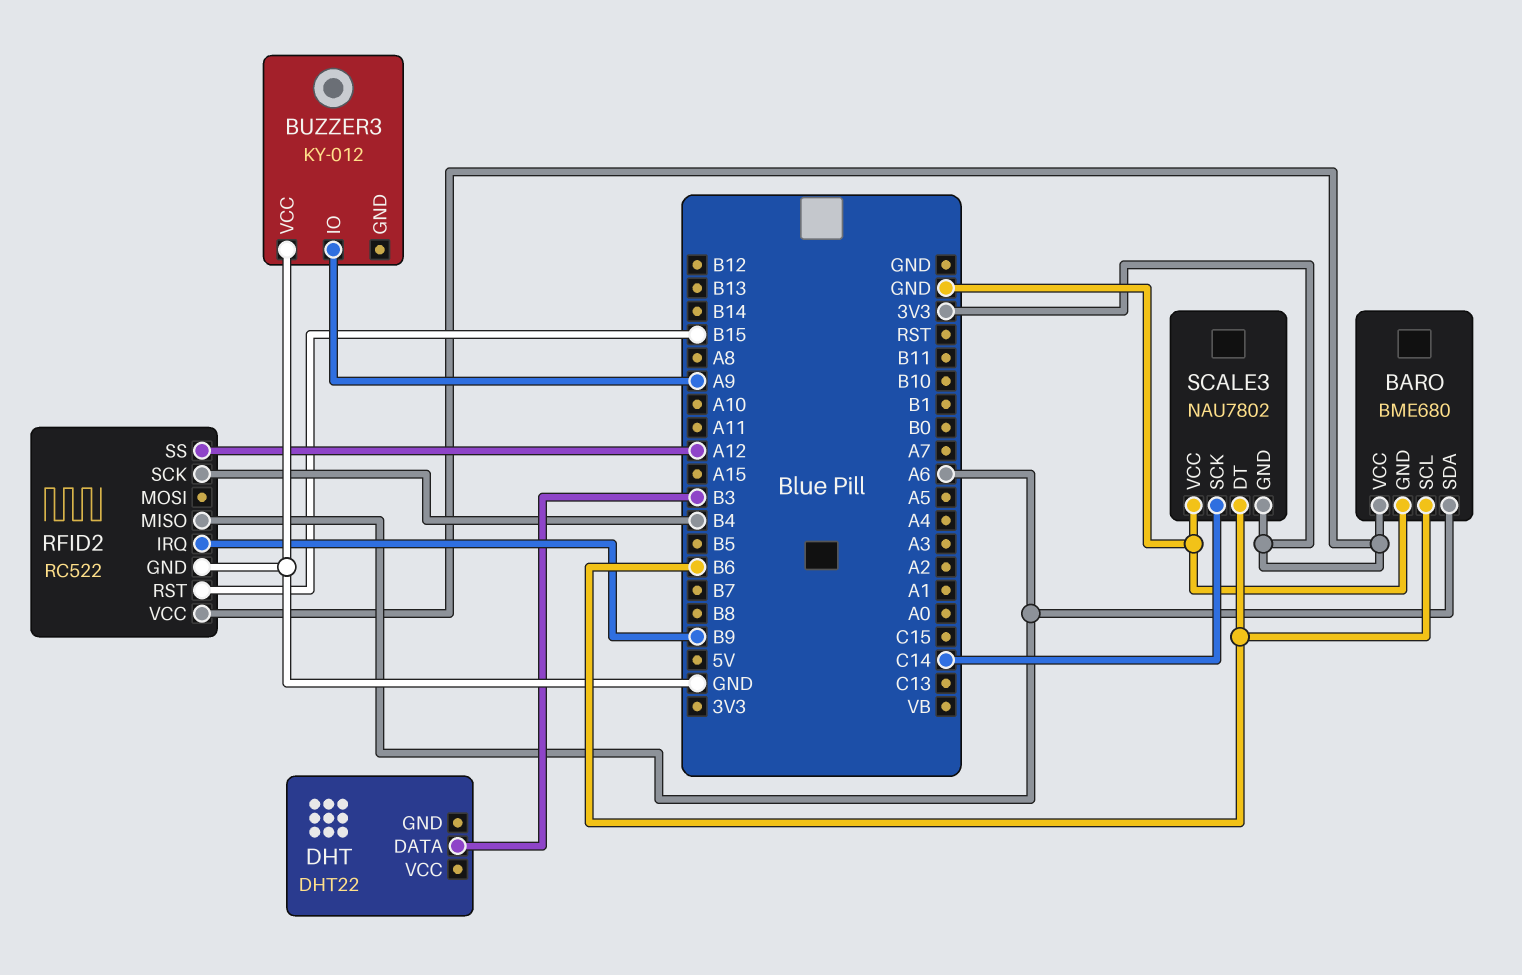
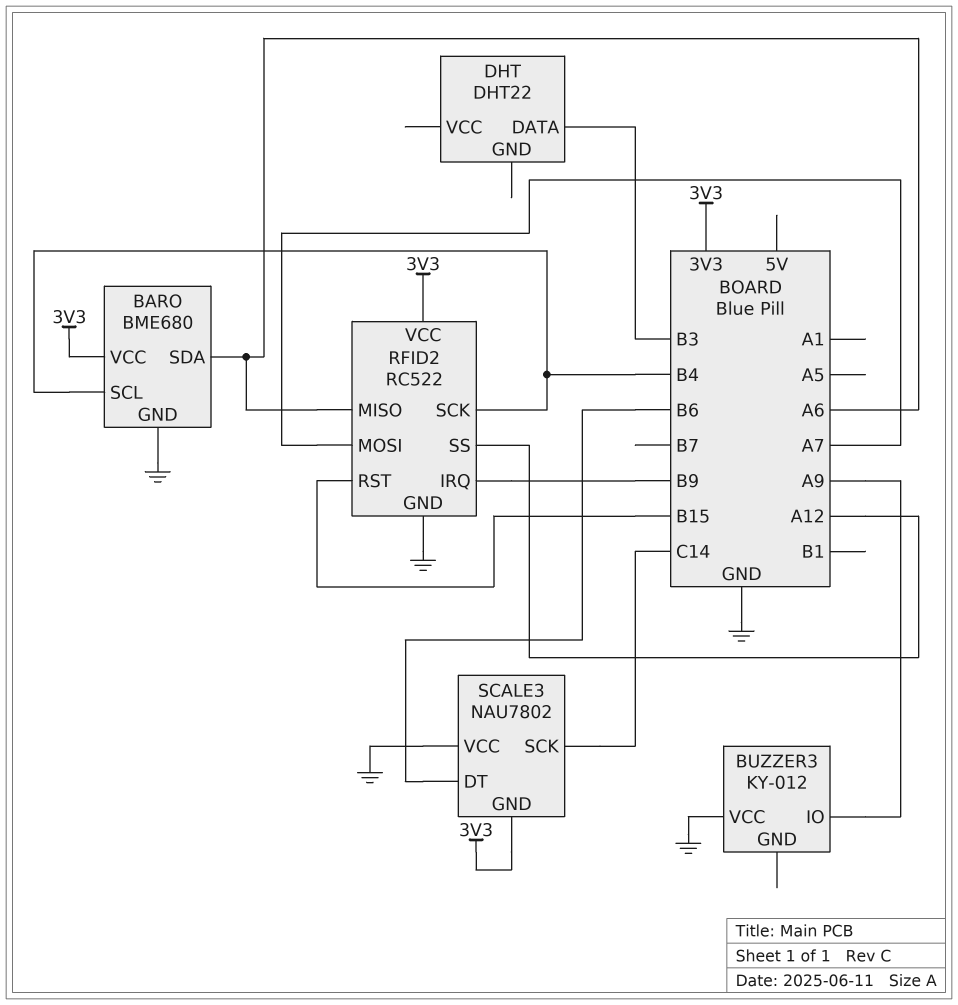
BARO pin SCL: B6 -> B4
RFID2 pin MOSI: none -> A7

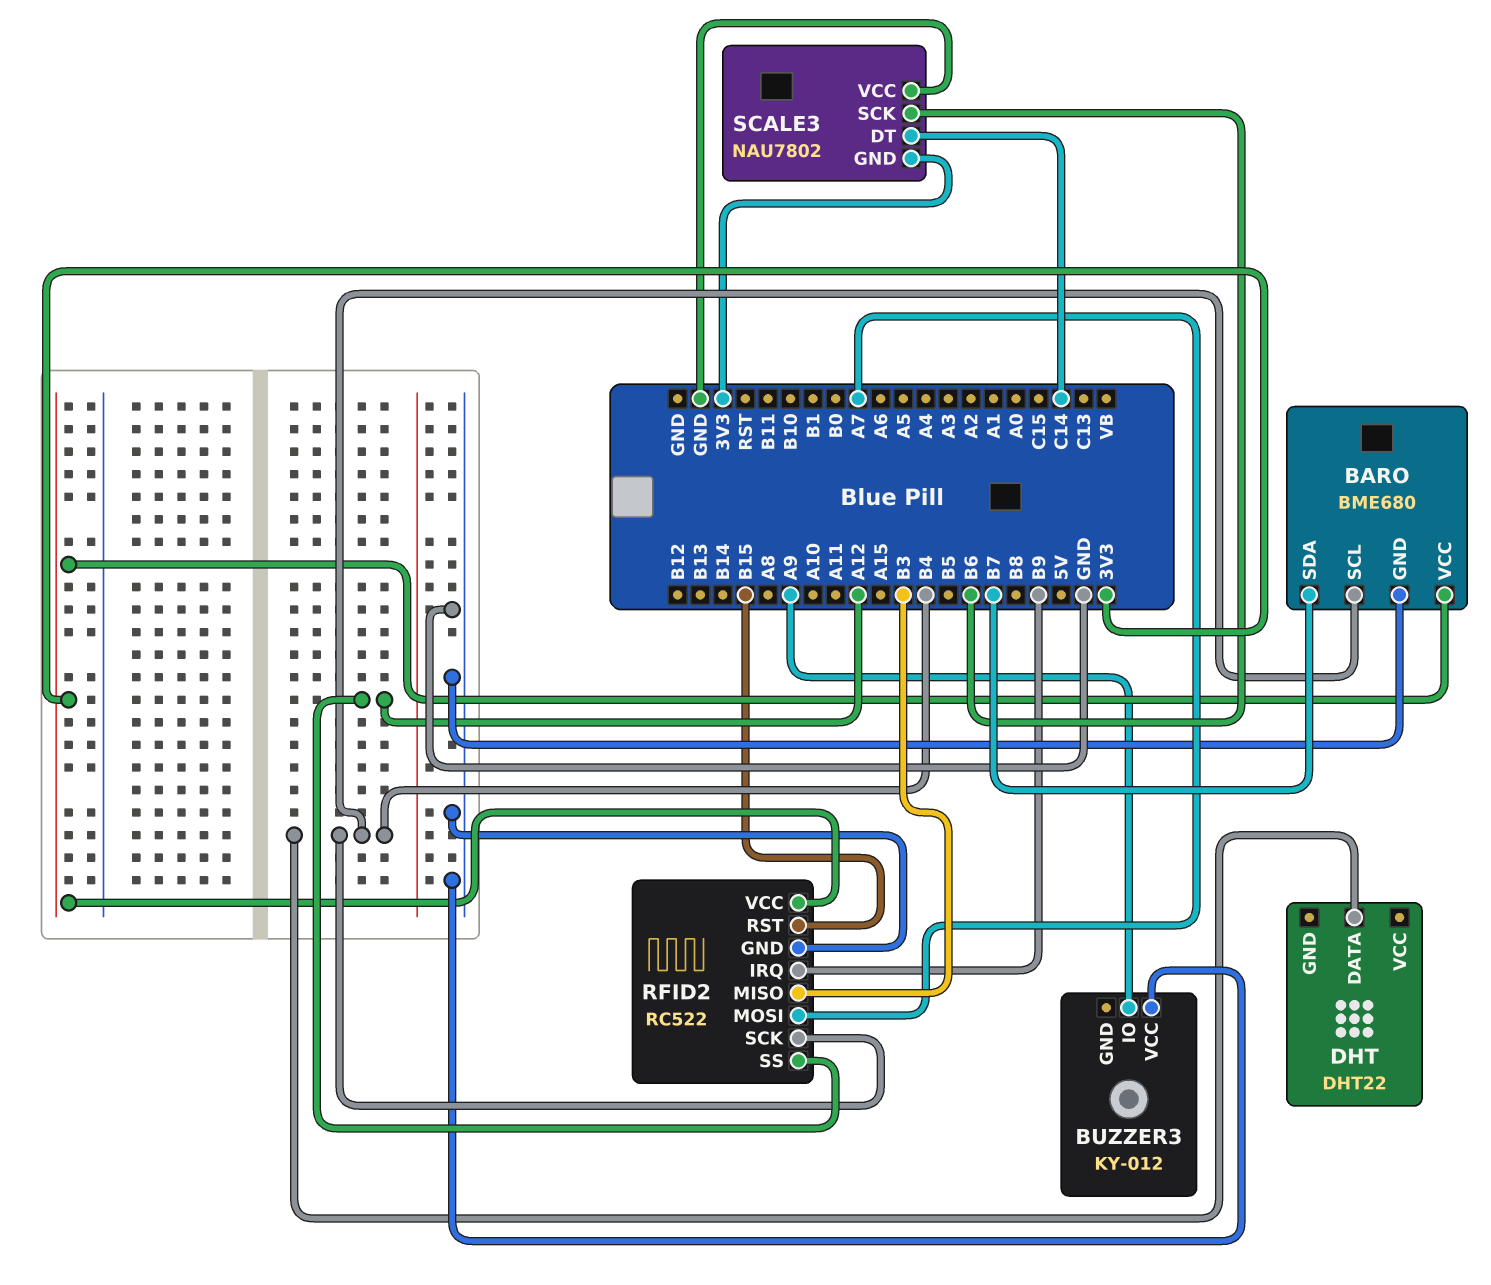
BARO pin SDA: A6 -> B7
DHT pin DATA: B3 -> B4
RFID2 pin MISO: A6 -> B3
SCALE3 pin DT: B6 -> C14
SCALE3 pin SCK: C14 -> B6

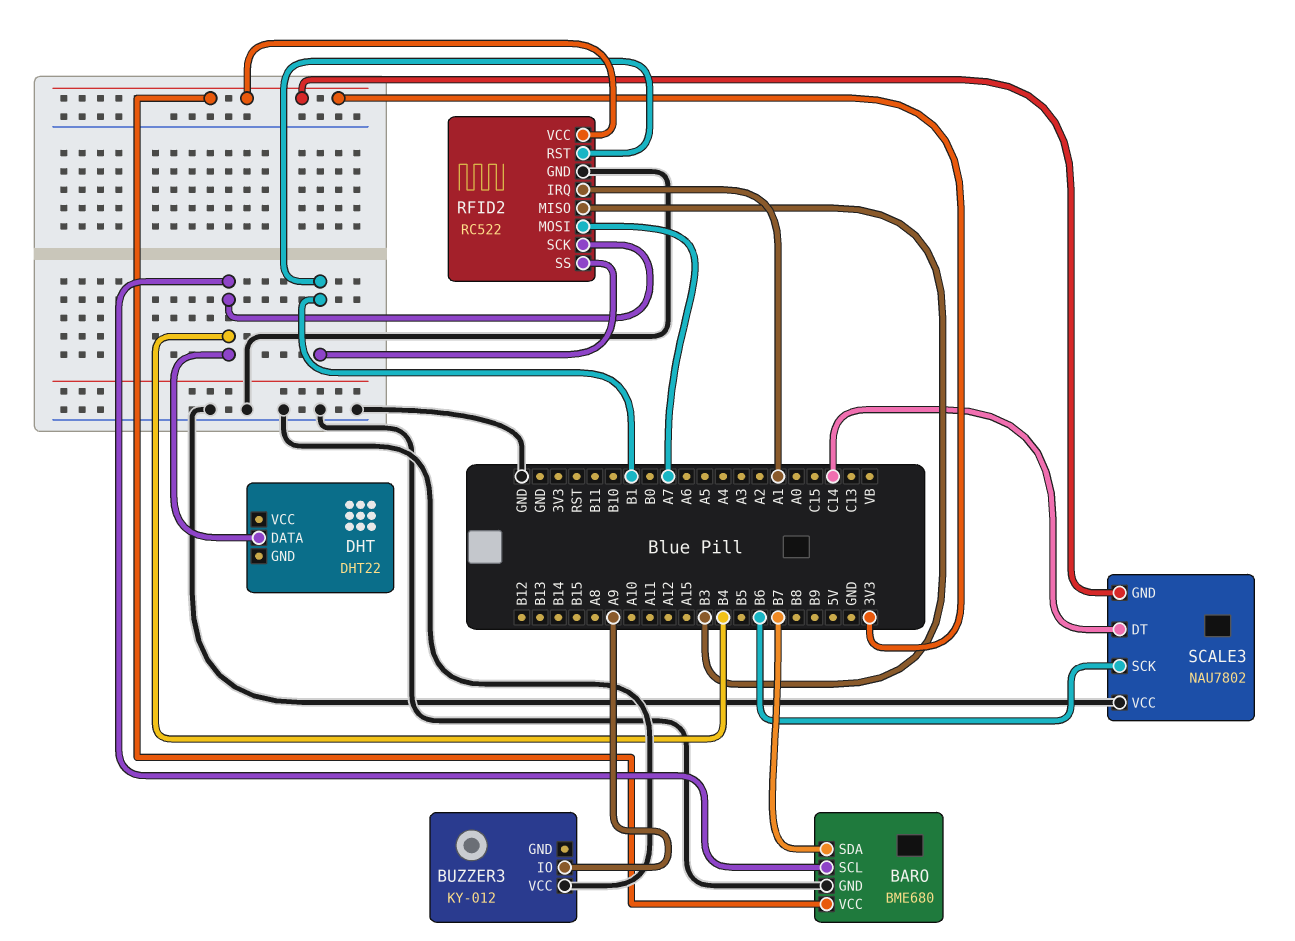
RFID2 pin IRQ: B9 -> A1
RFID2 pin RST: B15 -> B1
RFID2 pin SS: A12 -> B1

